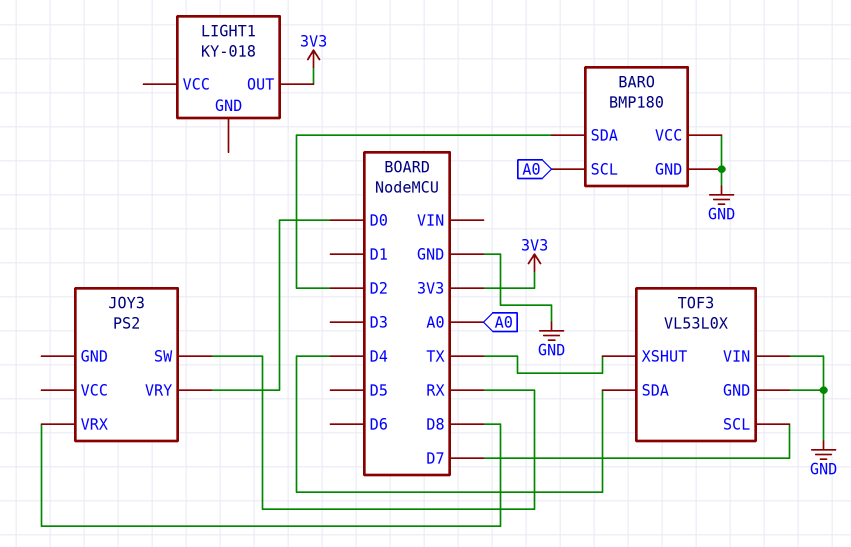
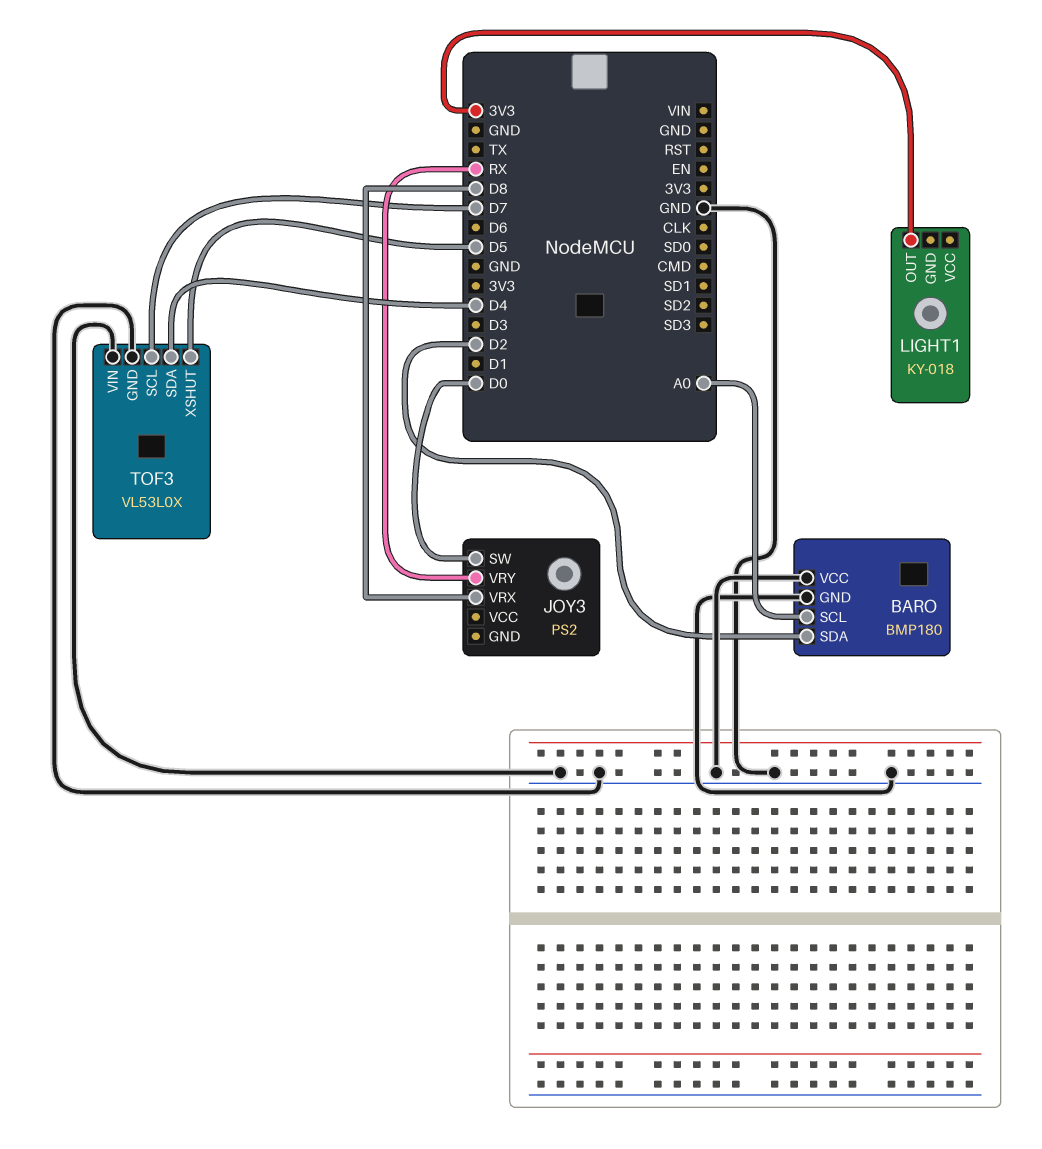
JOY3 pin SW: RX -> D0
JOY3 pin VRY: D0 -> RX
TOF3 pin XSHUT: TX -> D5

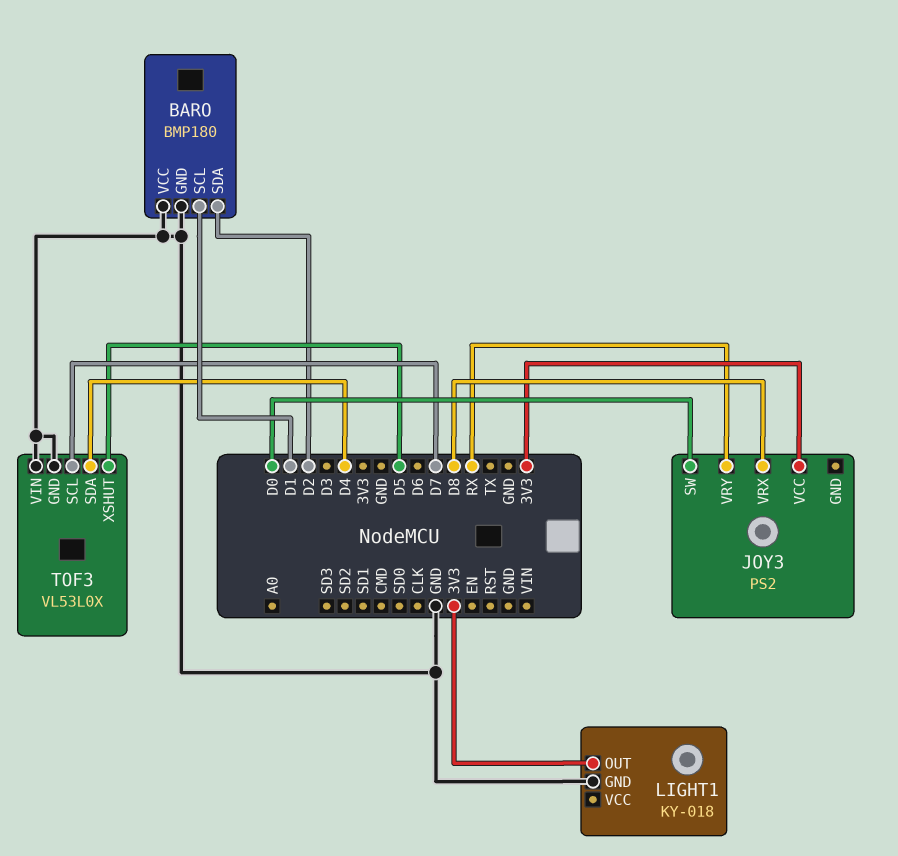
BARO pin SCL: A0 -> D1
JOY3 pin VCC: none -> 3V3
LIGHT1 pin GND: none -> GND

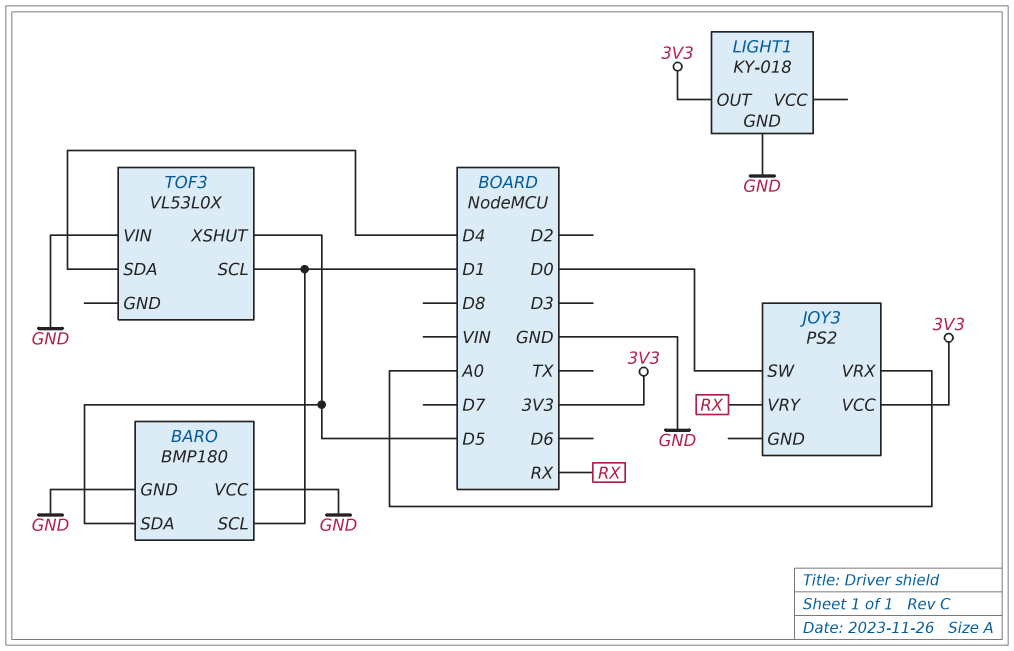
BARO pin SDA: D2 -> D5
JOY3 pin VRX: D8 -> A0
TOF3 pin GND: GND -> none
TOF3 pin SCL: D7 -> D1

